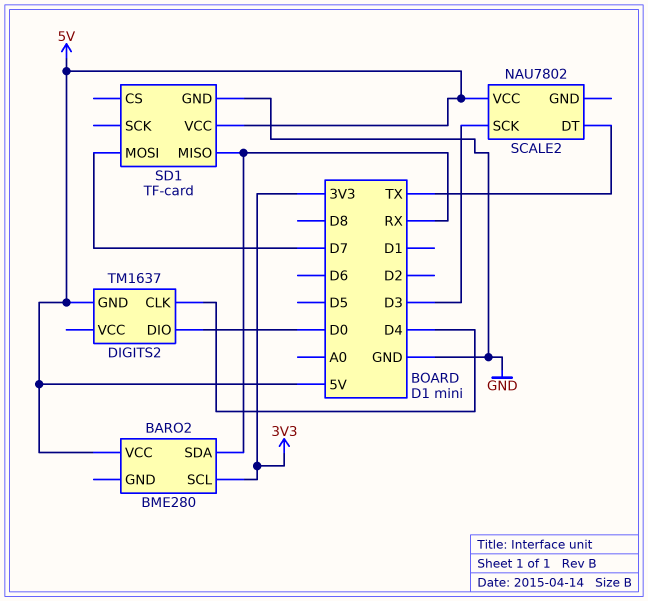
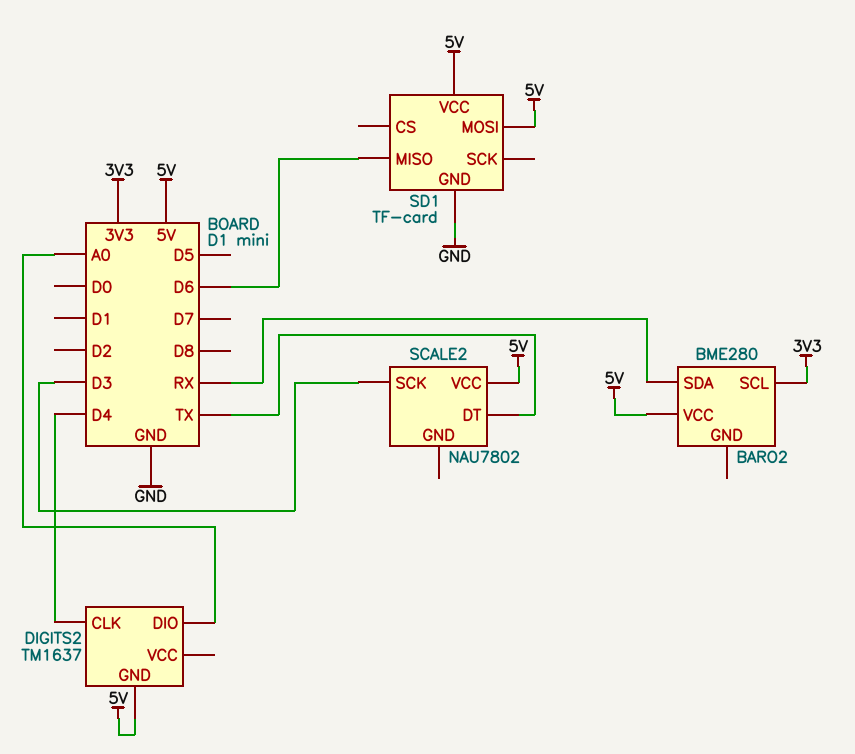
DIGITS2 pin DIO: D0 -> A0
SD1 pin MISO: RX -> D6
SD1 pin MOSI: D7 -> 5V

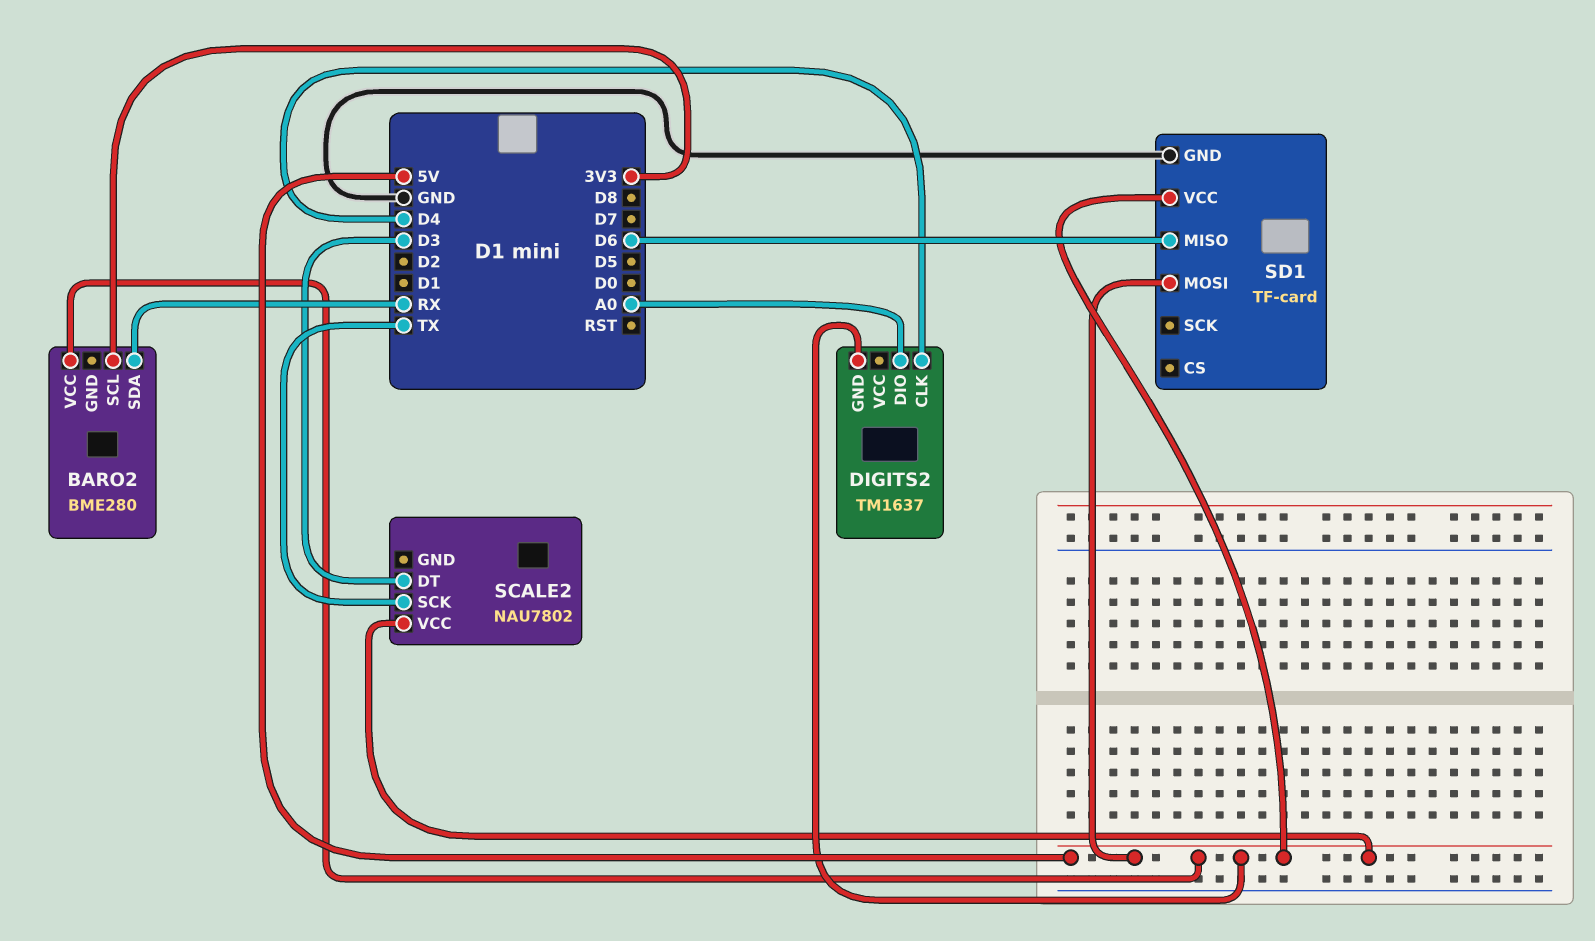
SCALE2 pin DT: TX -> D3
SCALE2 pin SCK: D3 -> TX

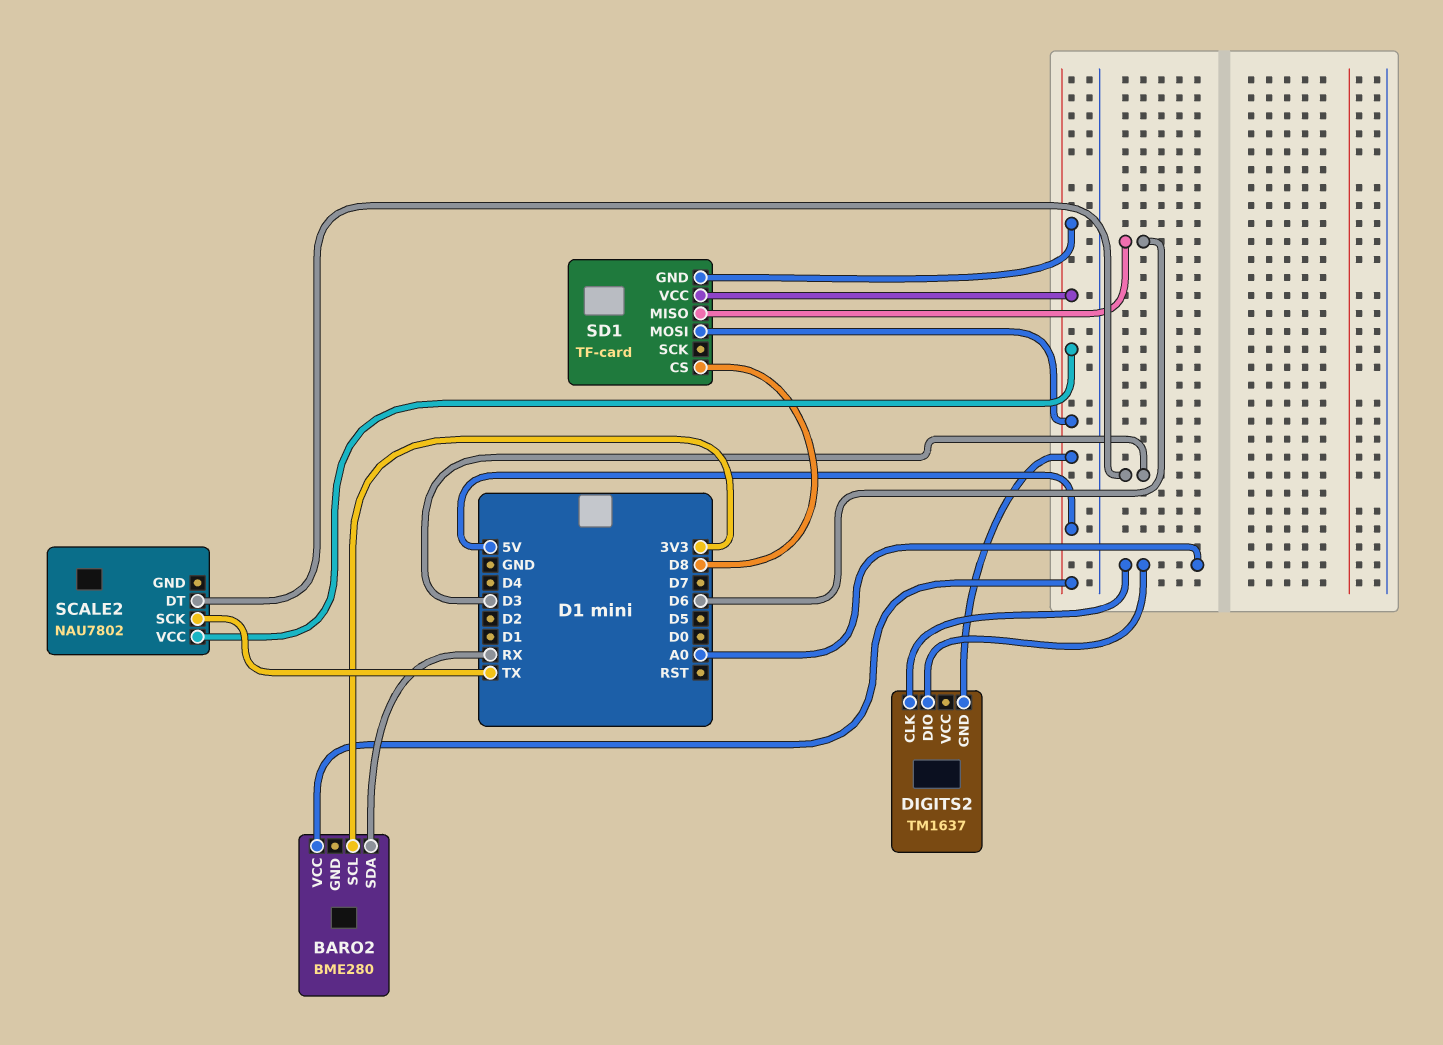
DIGITS2 pin CLK: D4 -> A0
SD1 pin CS: none -> D8
SD1 pin GND: GND -> 5V

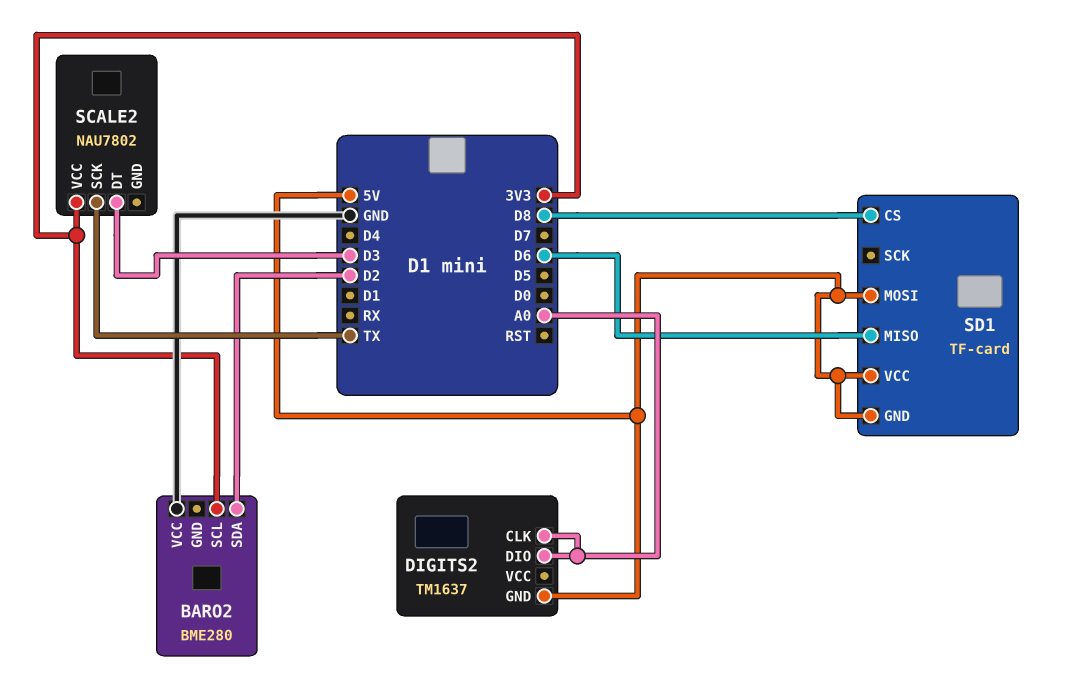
BARO2 pin SDA: RX -> D2
BARO2 pin VCC: 5V -> GND
SCALE2 pin VCC: 5V -> 3V3

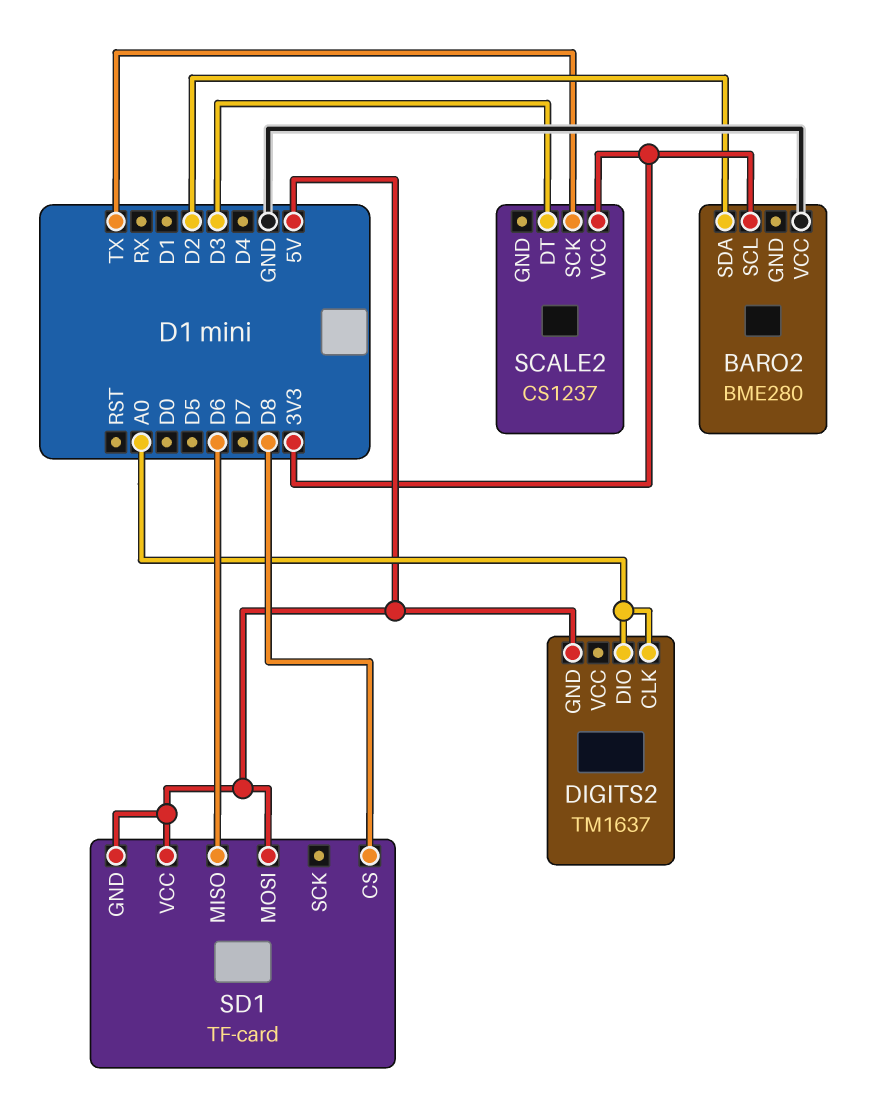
SCALE2: NAU7802 -> CS1237

